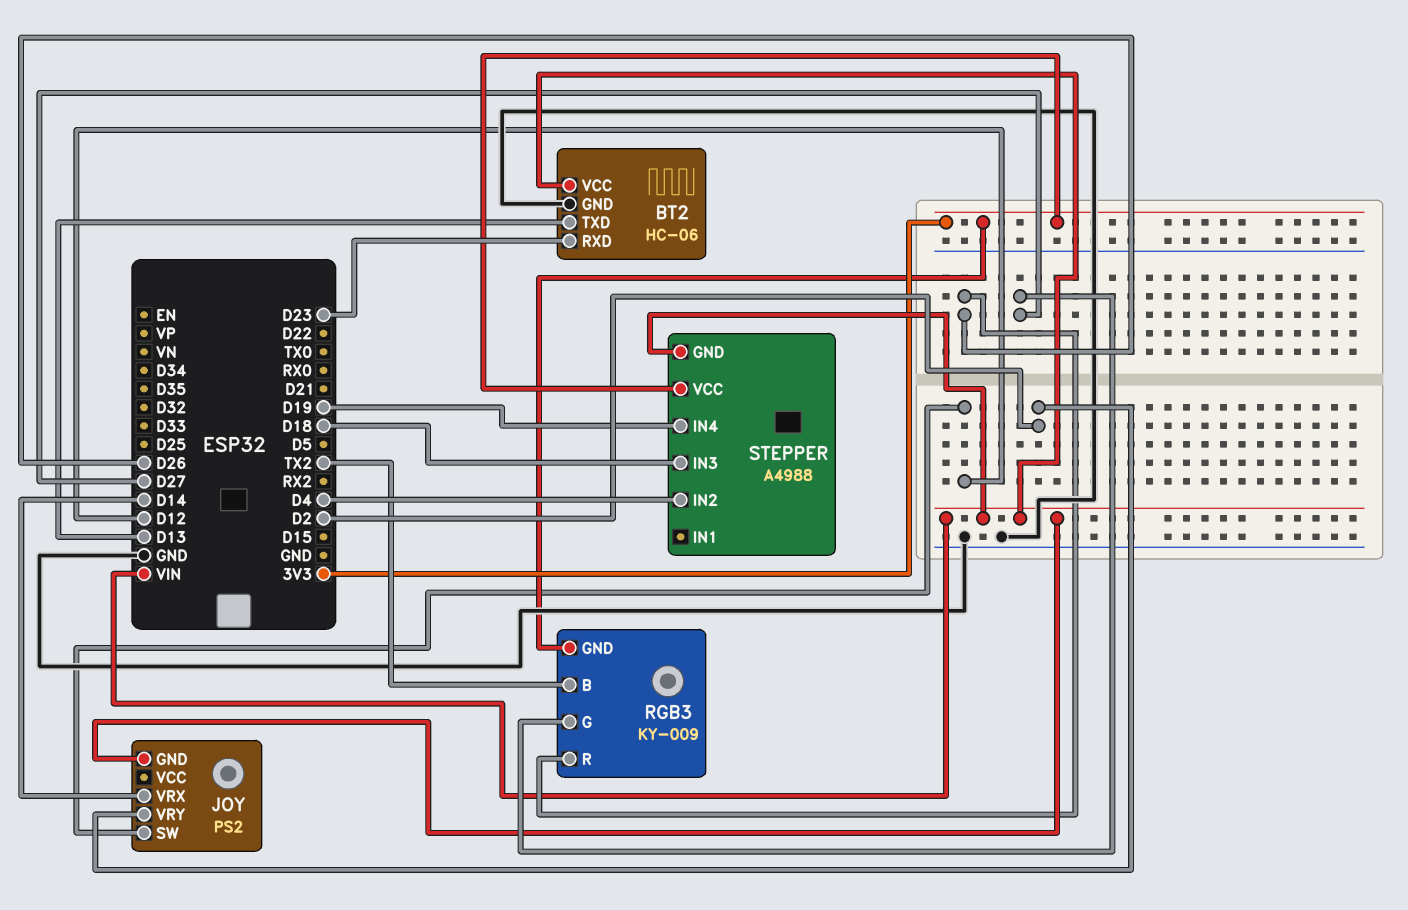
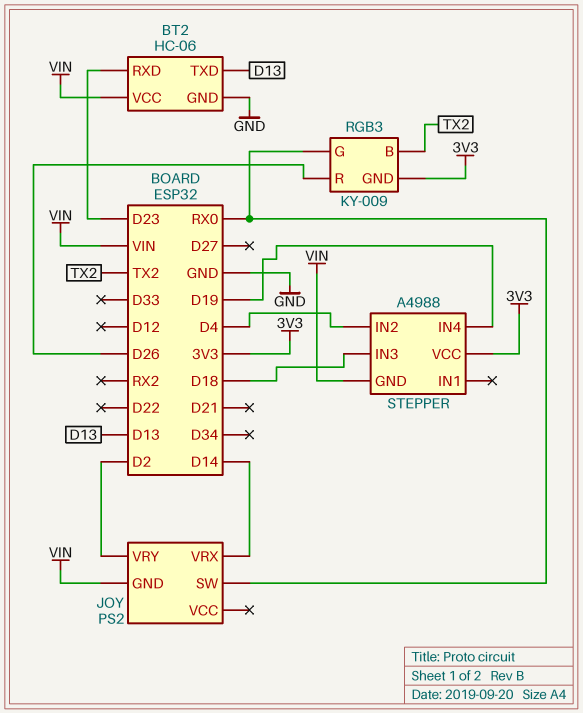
JOY pin SW: D12 -> RX0
RGB3 pin G: D27 -> RX0

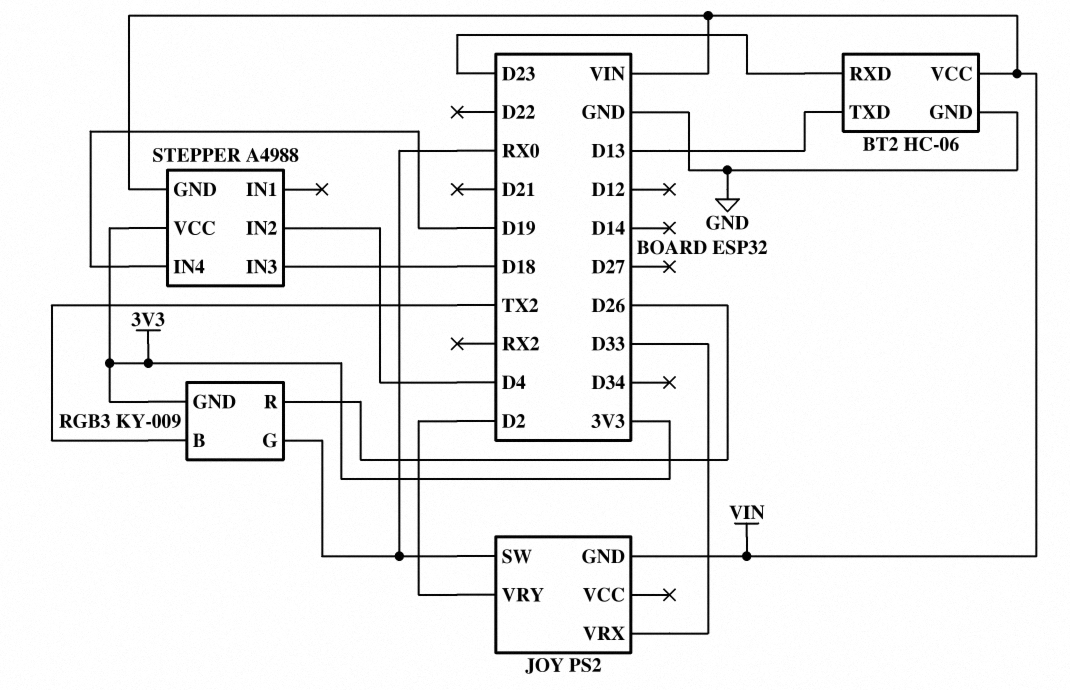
JOY pin VRX: D14 -> D33

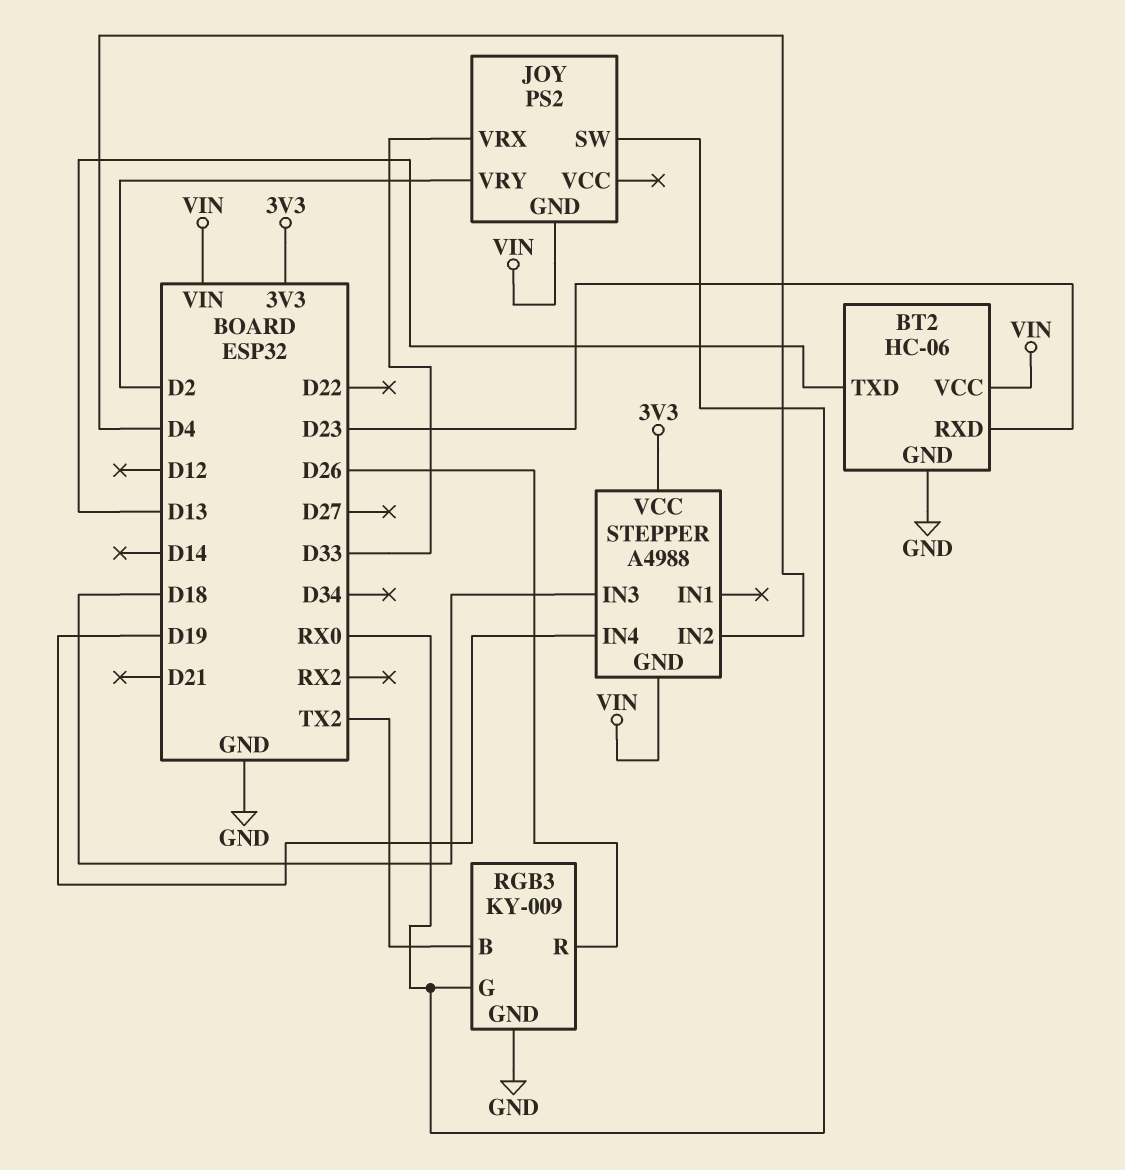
RGB3 pin GND: 3V3 -> GND

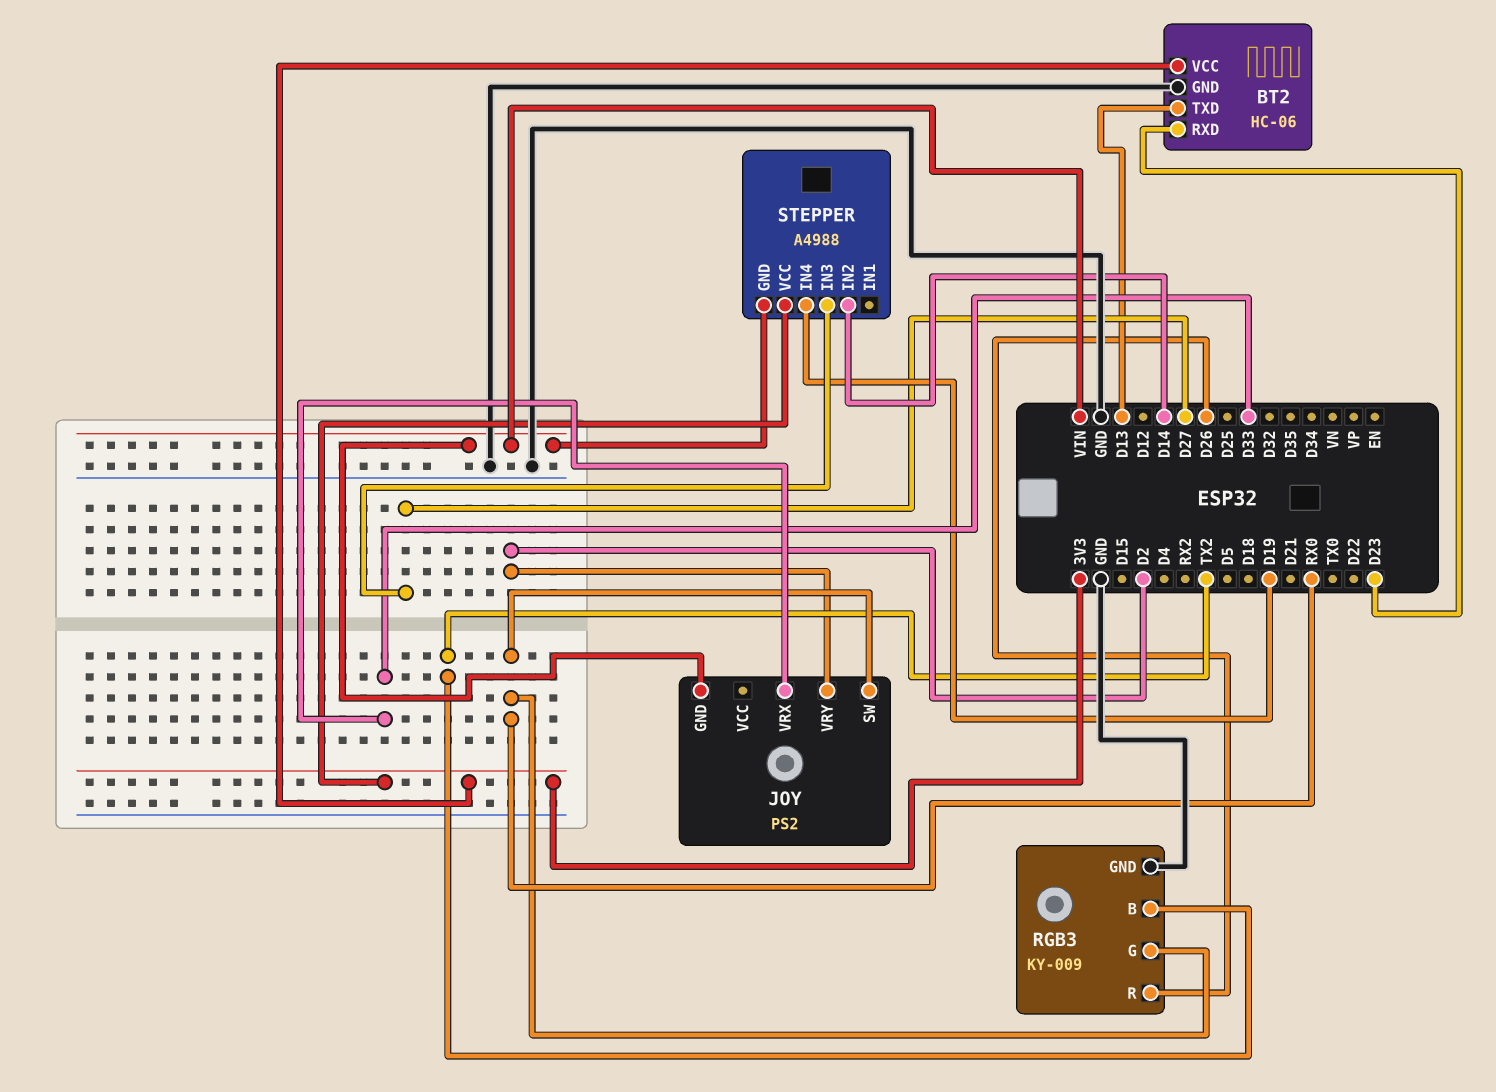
BT2 pin VCC: VIN -> 3V3
STEPPER pin IN2: D4 -> D14
STEPPER pin IN3: D18 -> D27

